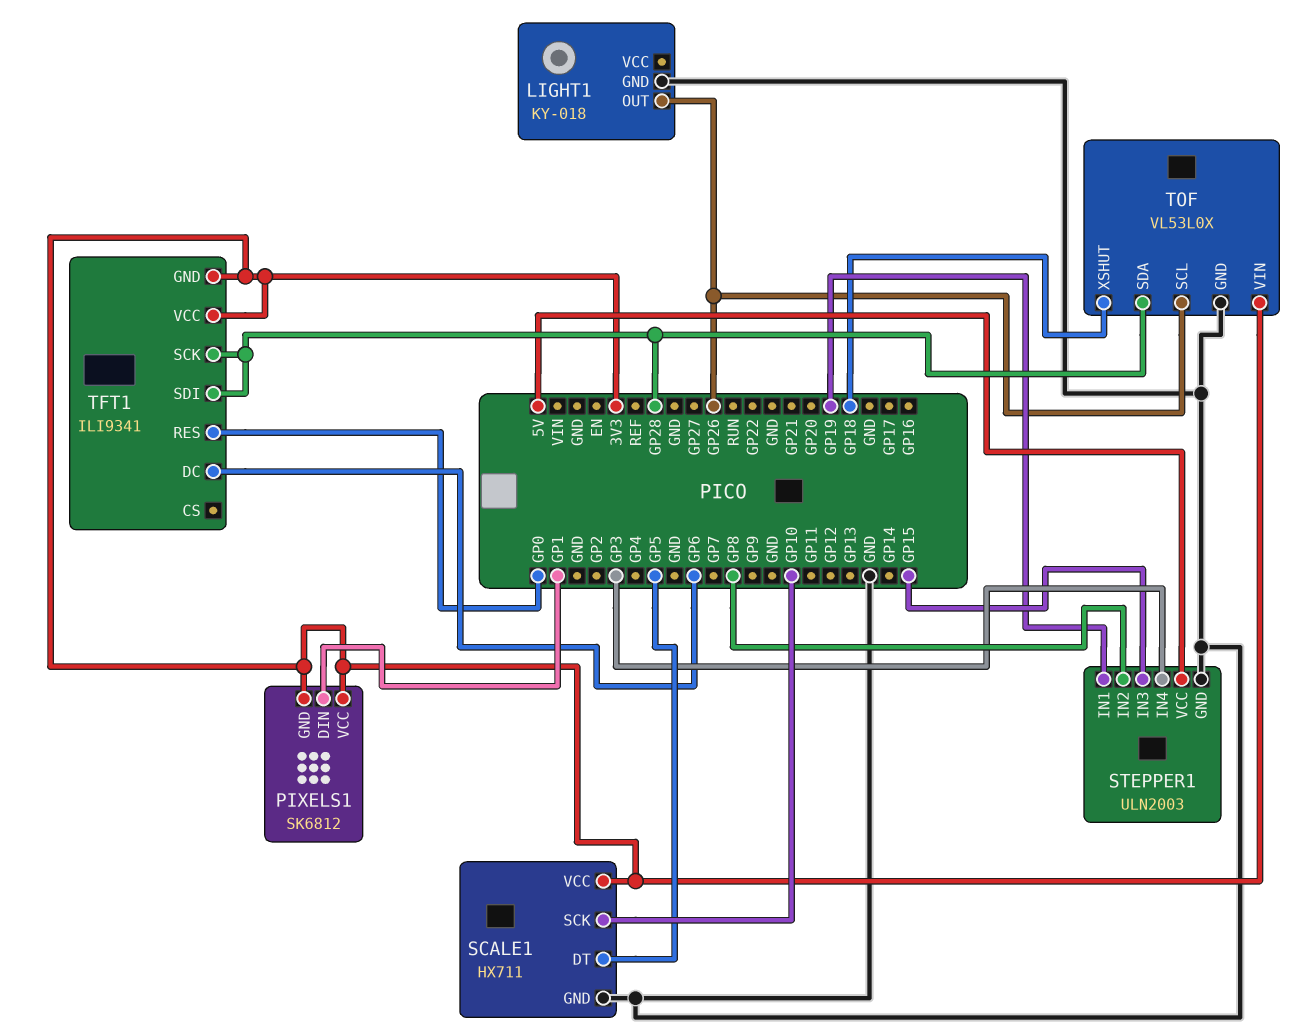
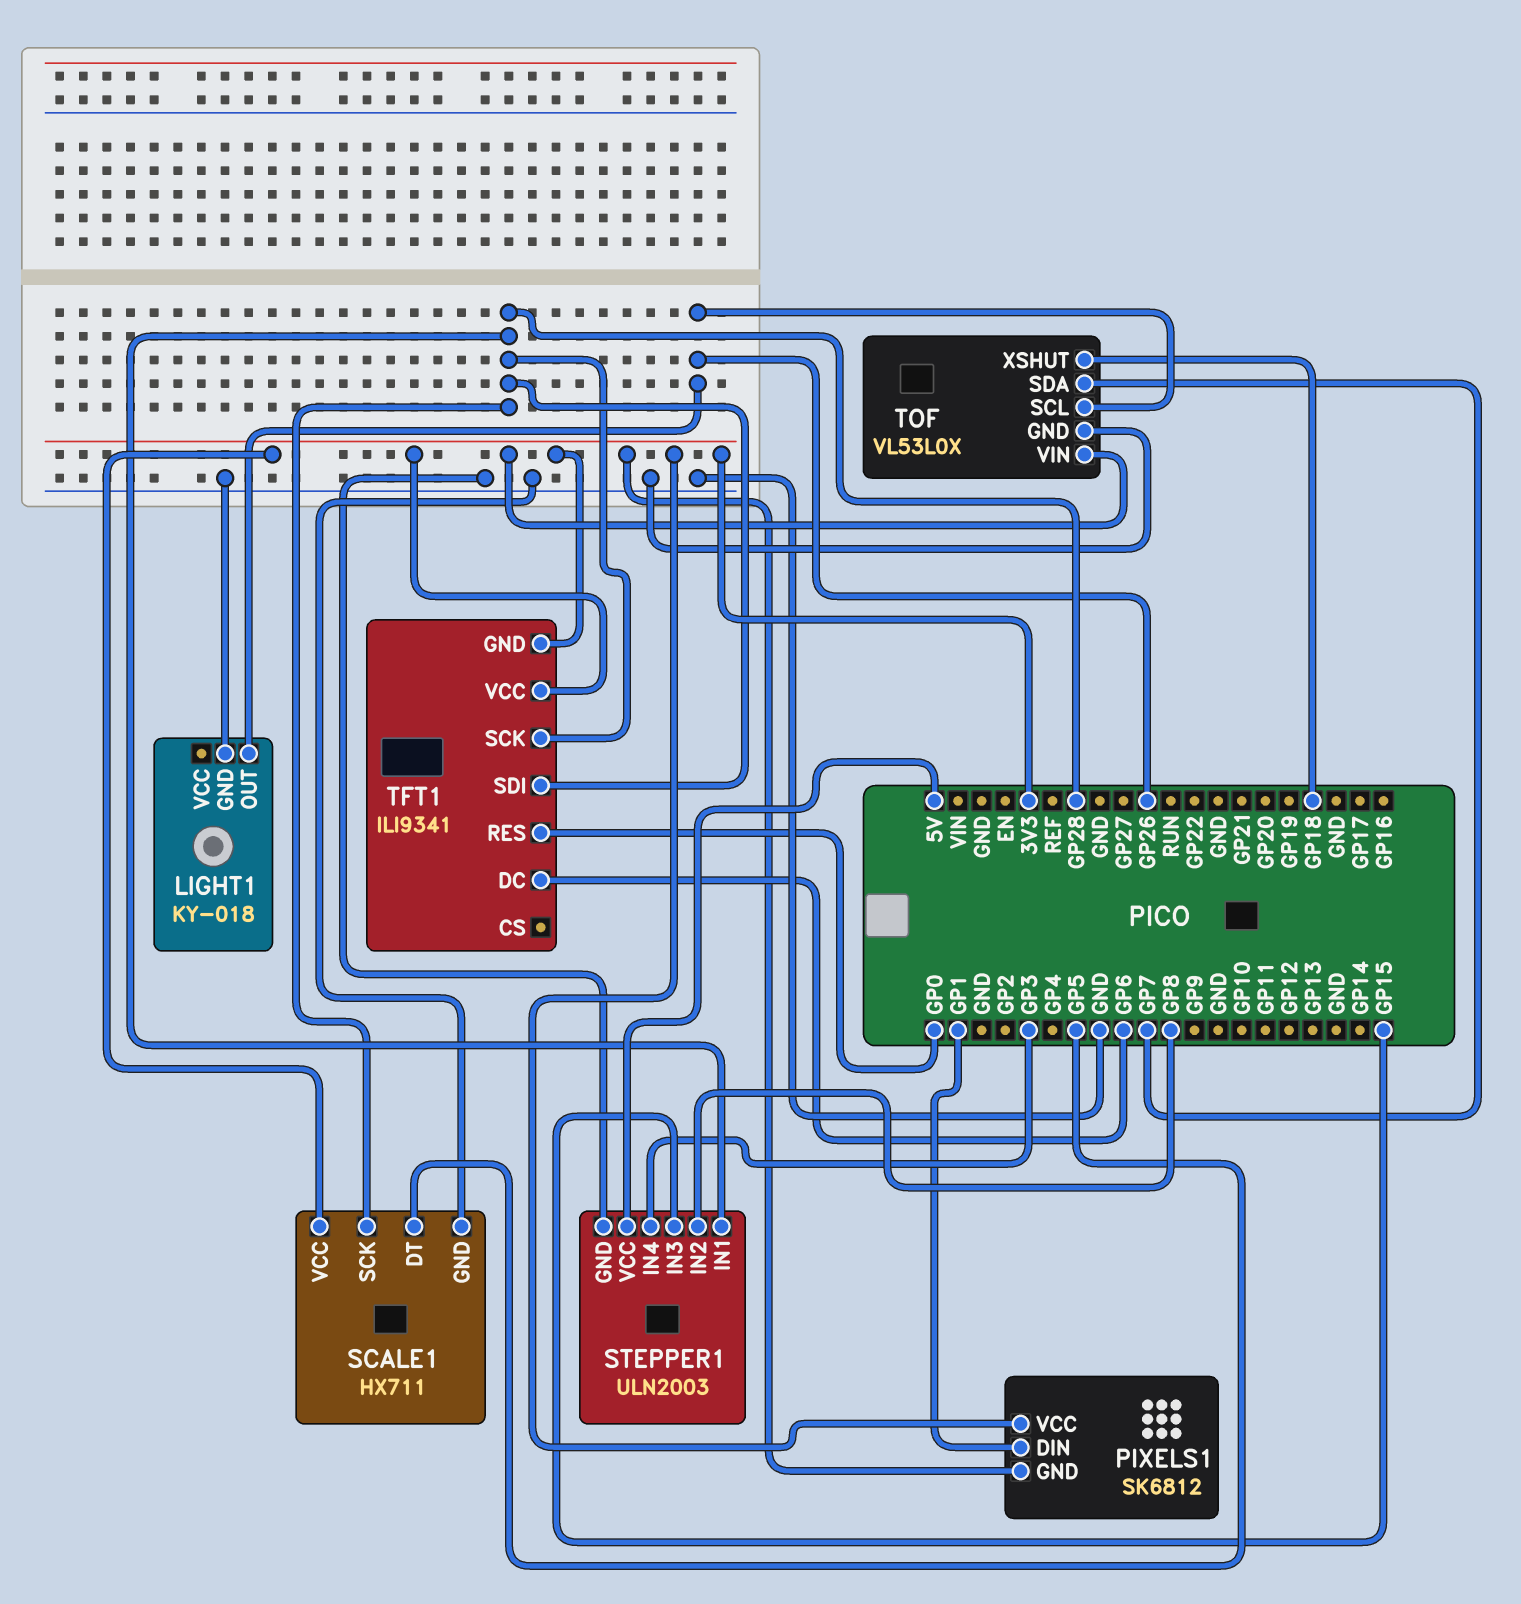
SCALE1 pin SCK: GP10 -> GP28
STEPPER1 pin IN1: GP19 -> GP28
TOF pin SDA: GP28 -> GP7

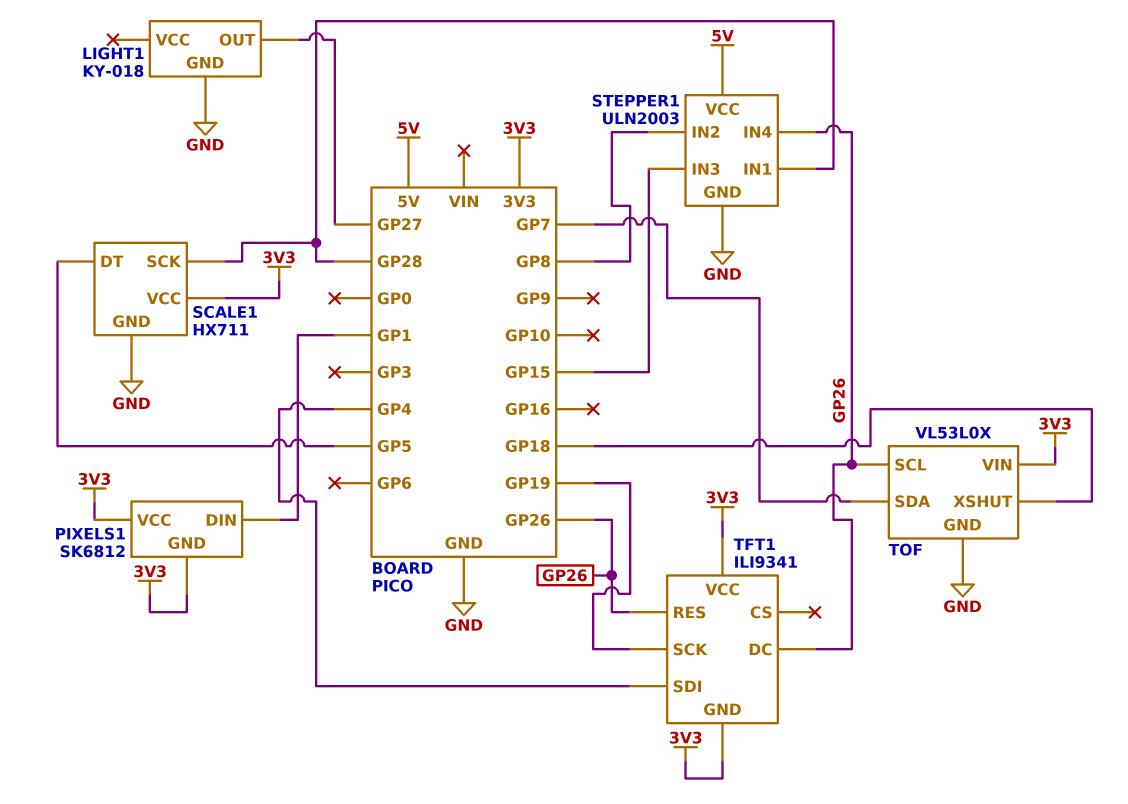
LIGHT1 pin OUT: GP26 -> GP27
STEPPER1 pin IN4: GP3 -> GP26
TFT1 pin DC: GP6 -> GP26
TFT1 pin RES: GP0 -> GP26
TFT1 pin SCK: GP28 -> GP19
TFT1 pin SDI: GP28 -> GP4

